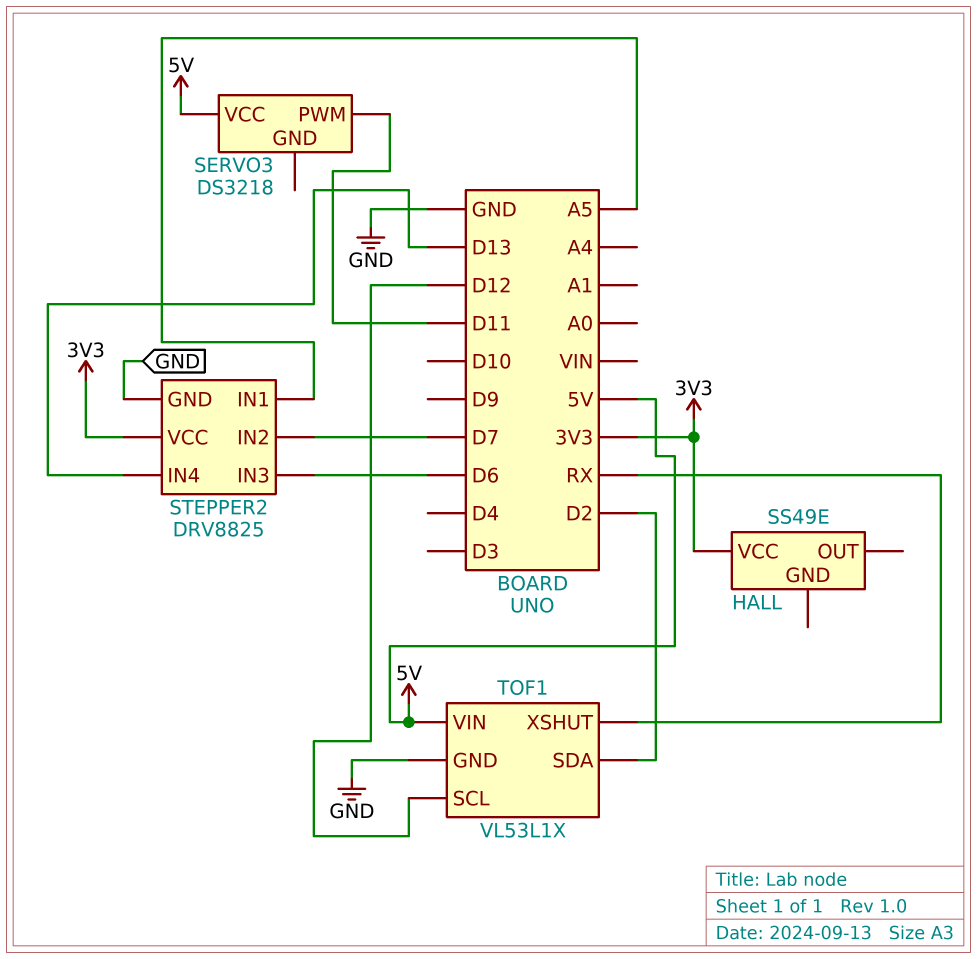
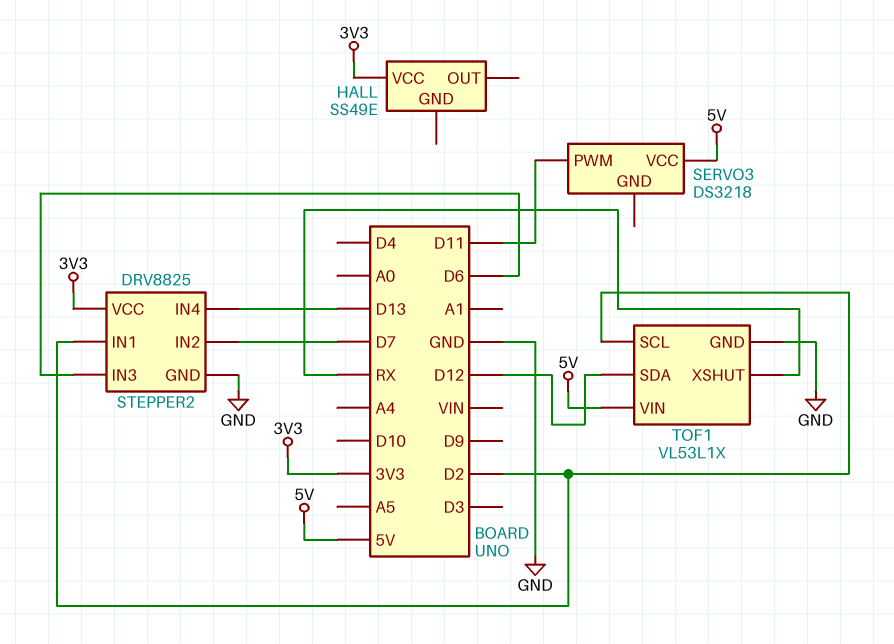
STEPPER2 pin IN1: A5 -> D2
TOF1 pin SCL: D12 -> D2
TOF1 pin SDA: D2 -> D12

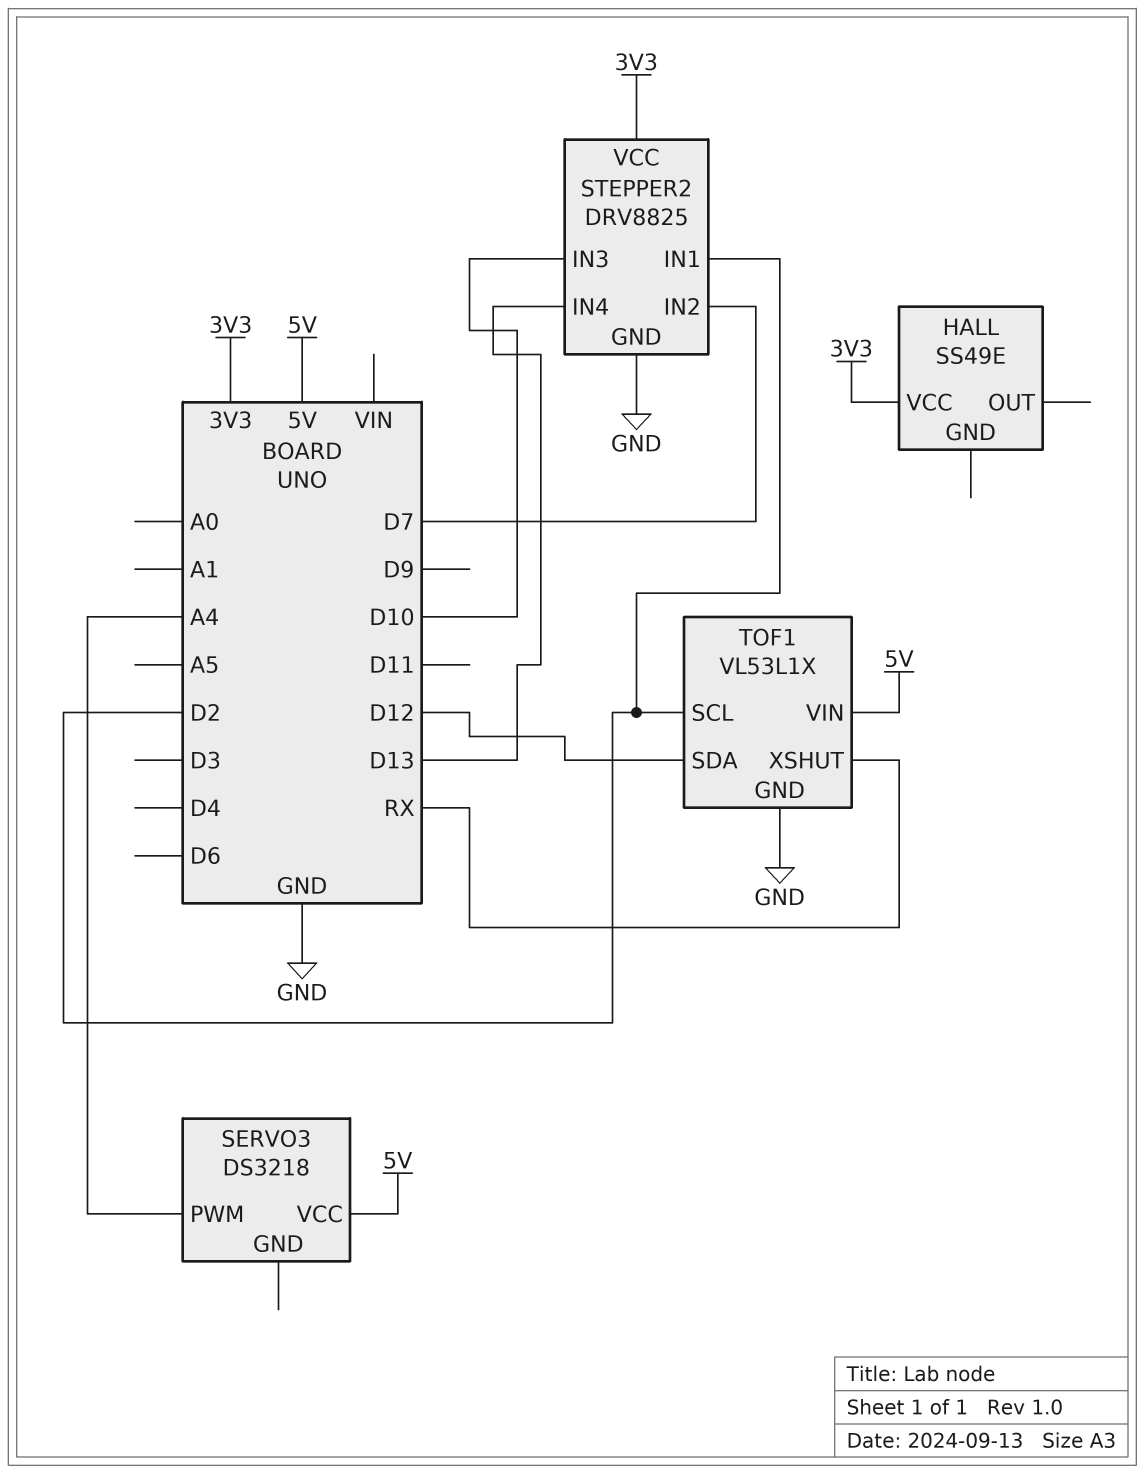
SERVO3 pin PWM: D11 -> A4
STEPPER2 pin IN3: D6 -> D10

